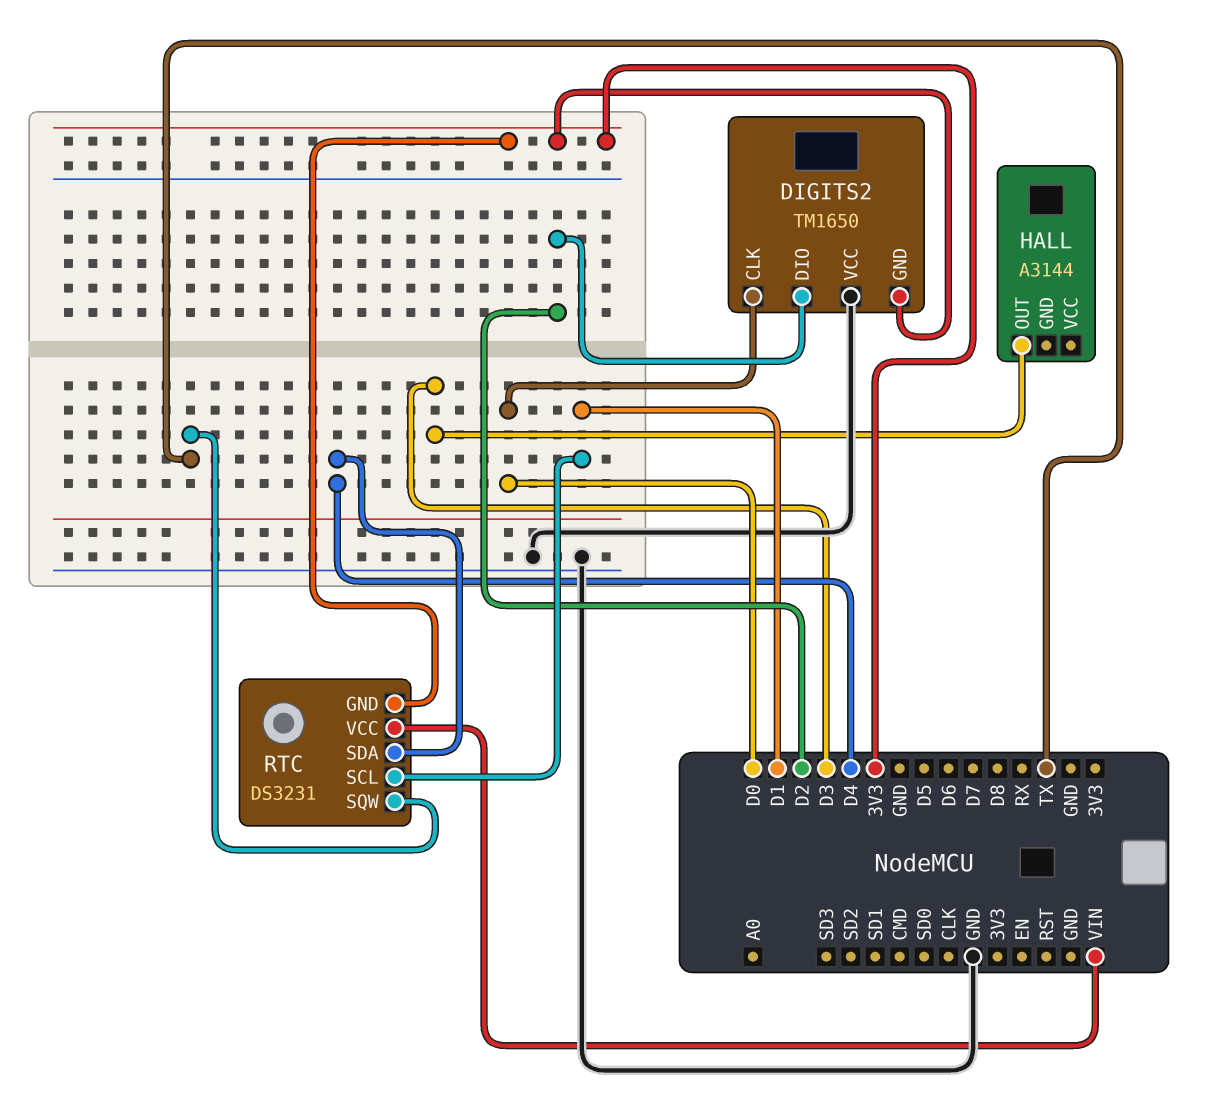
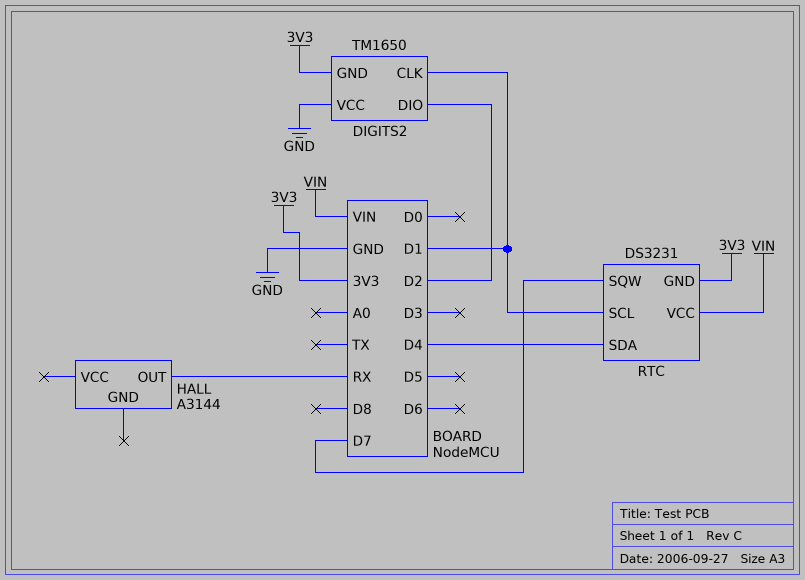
DIGITS2 pin CLK: D0 -> D1
HALL pin OUT: D3 -> RX
RTC pin SQW: TX -> D7

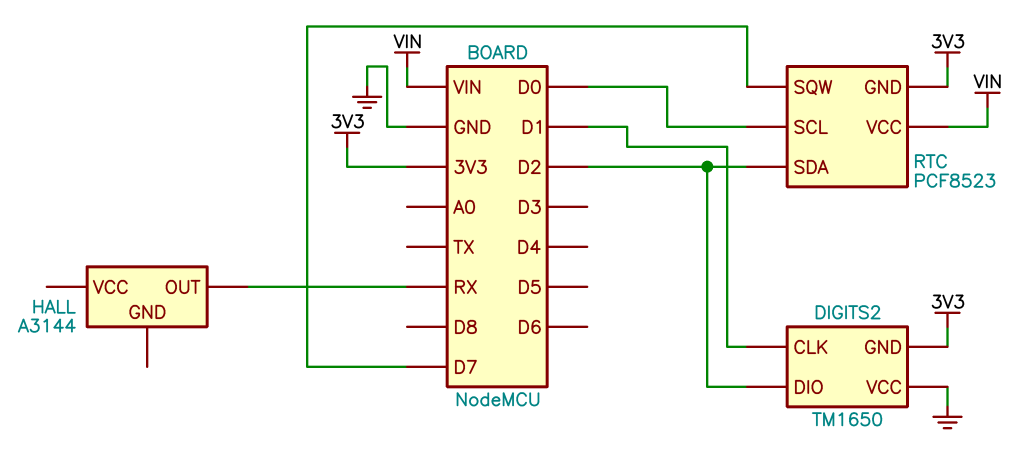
RTC: DS3231 -> PCF8523
RTC pin SCL: D1 -> D0
RTC pin SDA: D4 -> D2

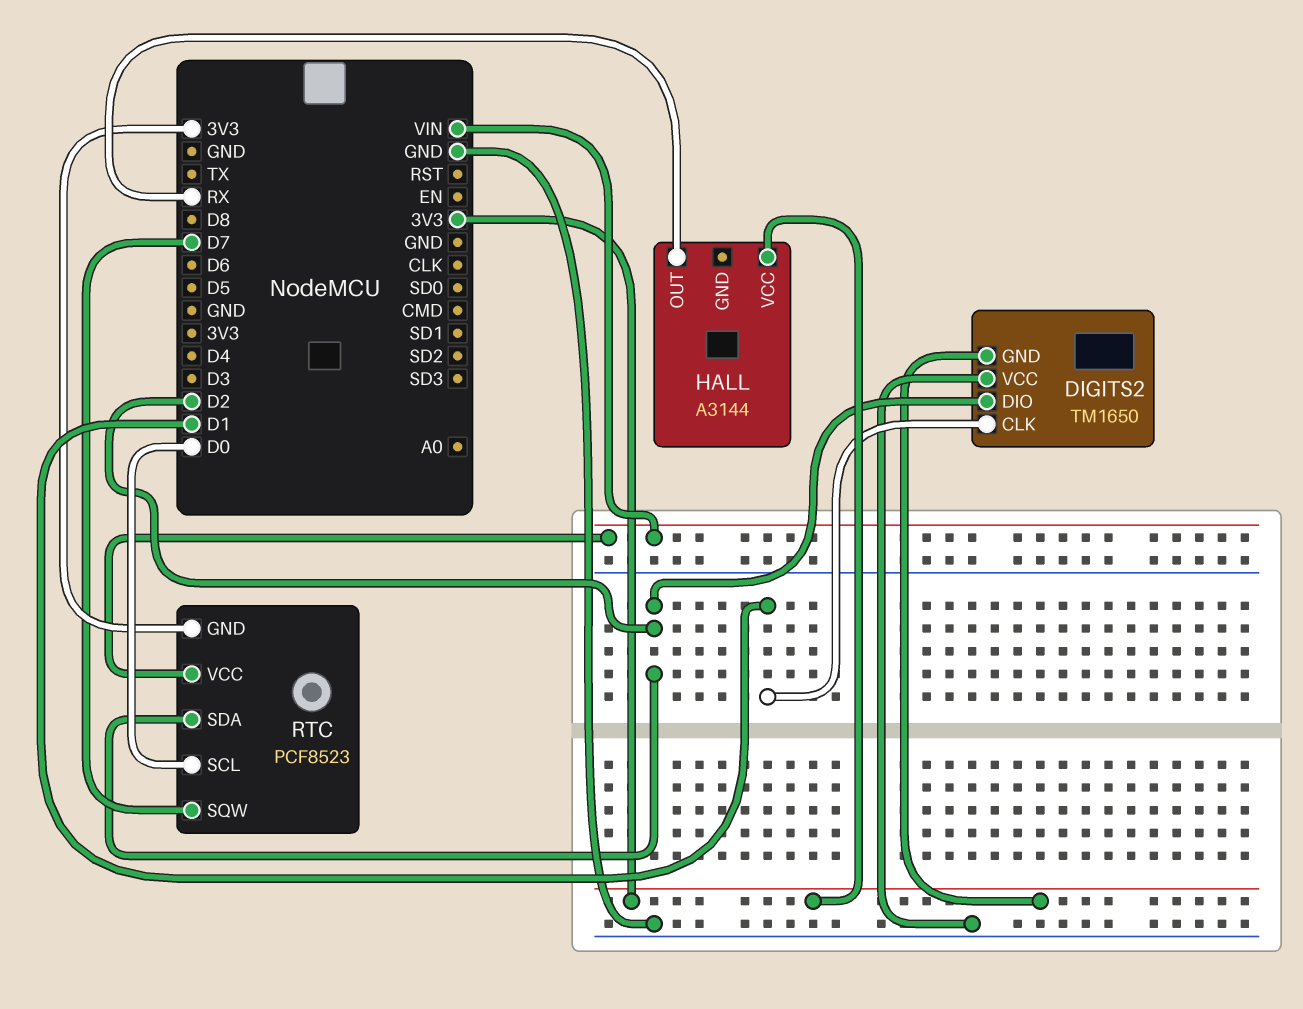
HALL pin VCC: none -> 3V3

